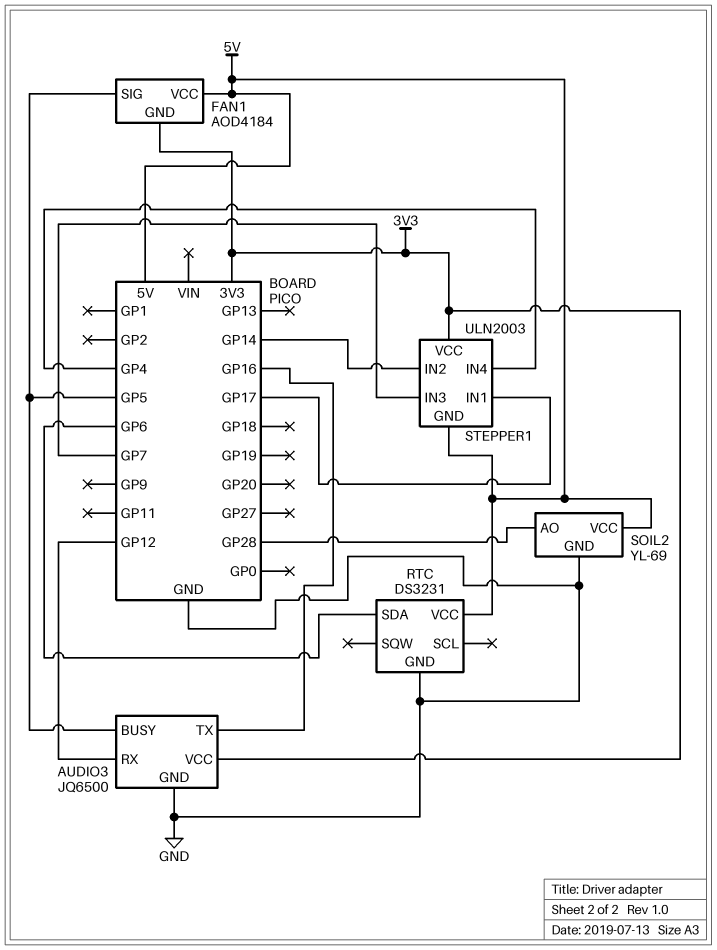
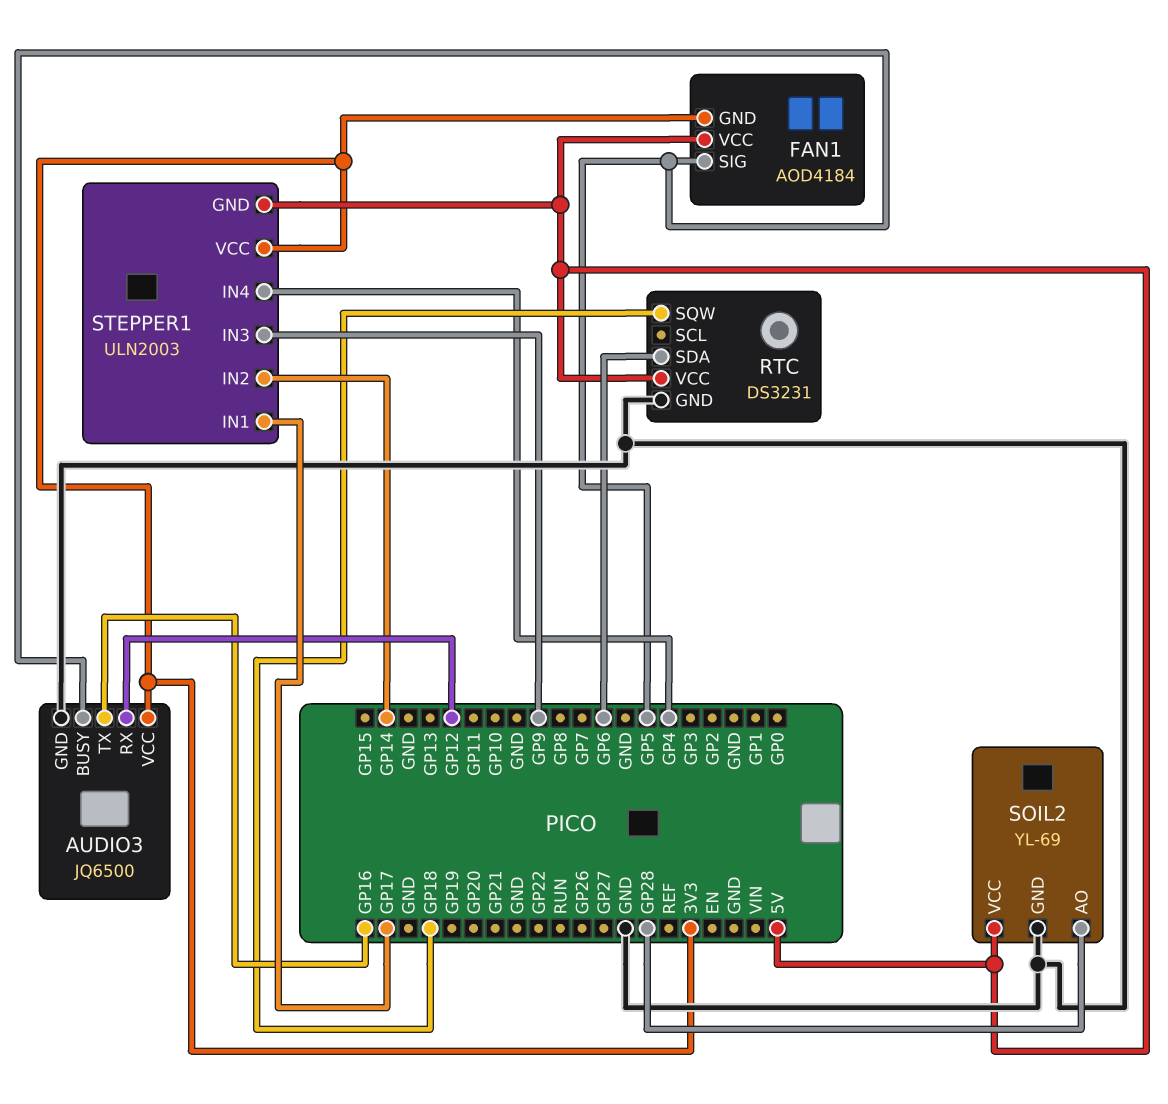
RTC pin SQW: none -> GP18
STEPPER1 pin IN3: GP7 -> GP9

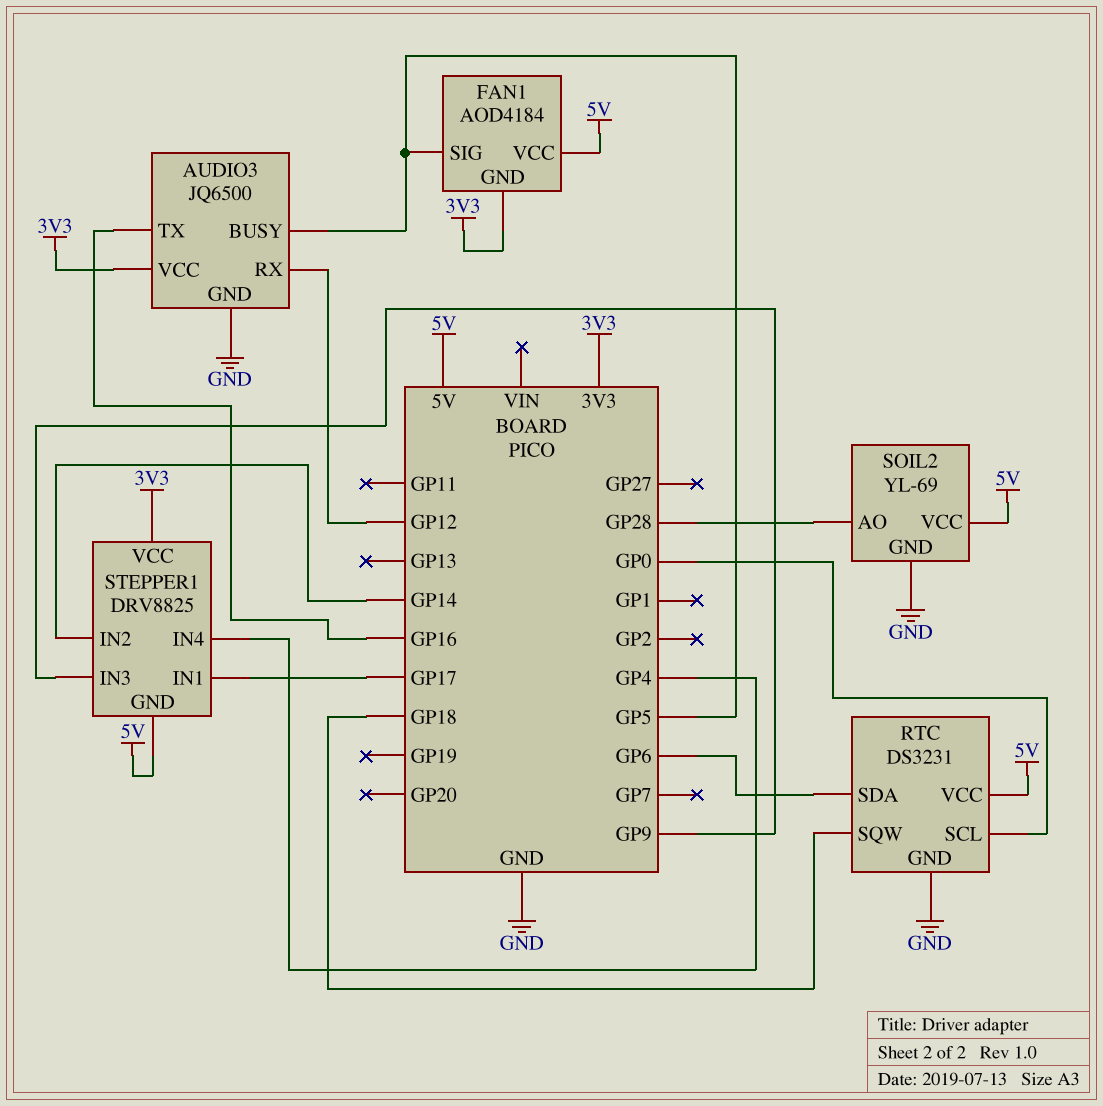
RTC pin SCL: none -> GP0
STEPPER1: ULN2003 -> DRV8825

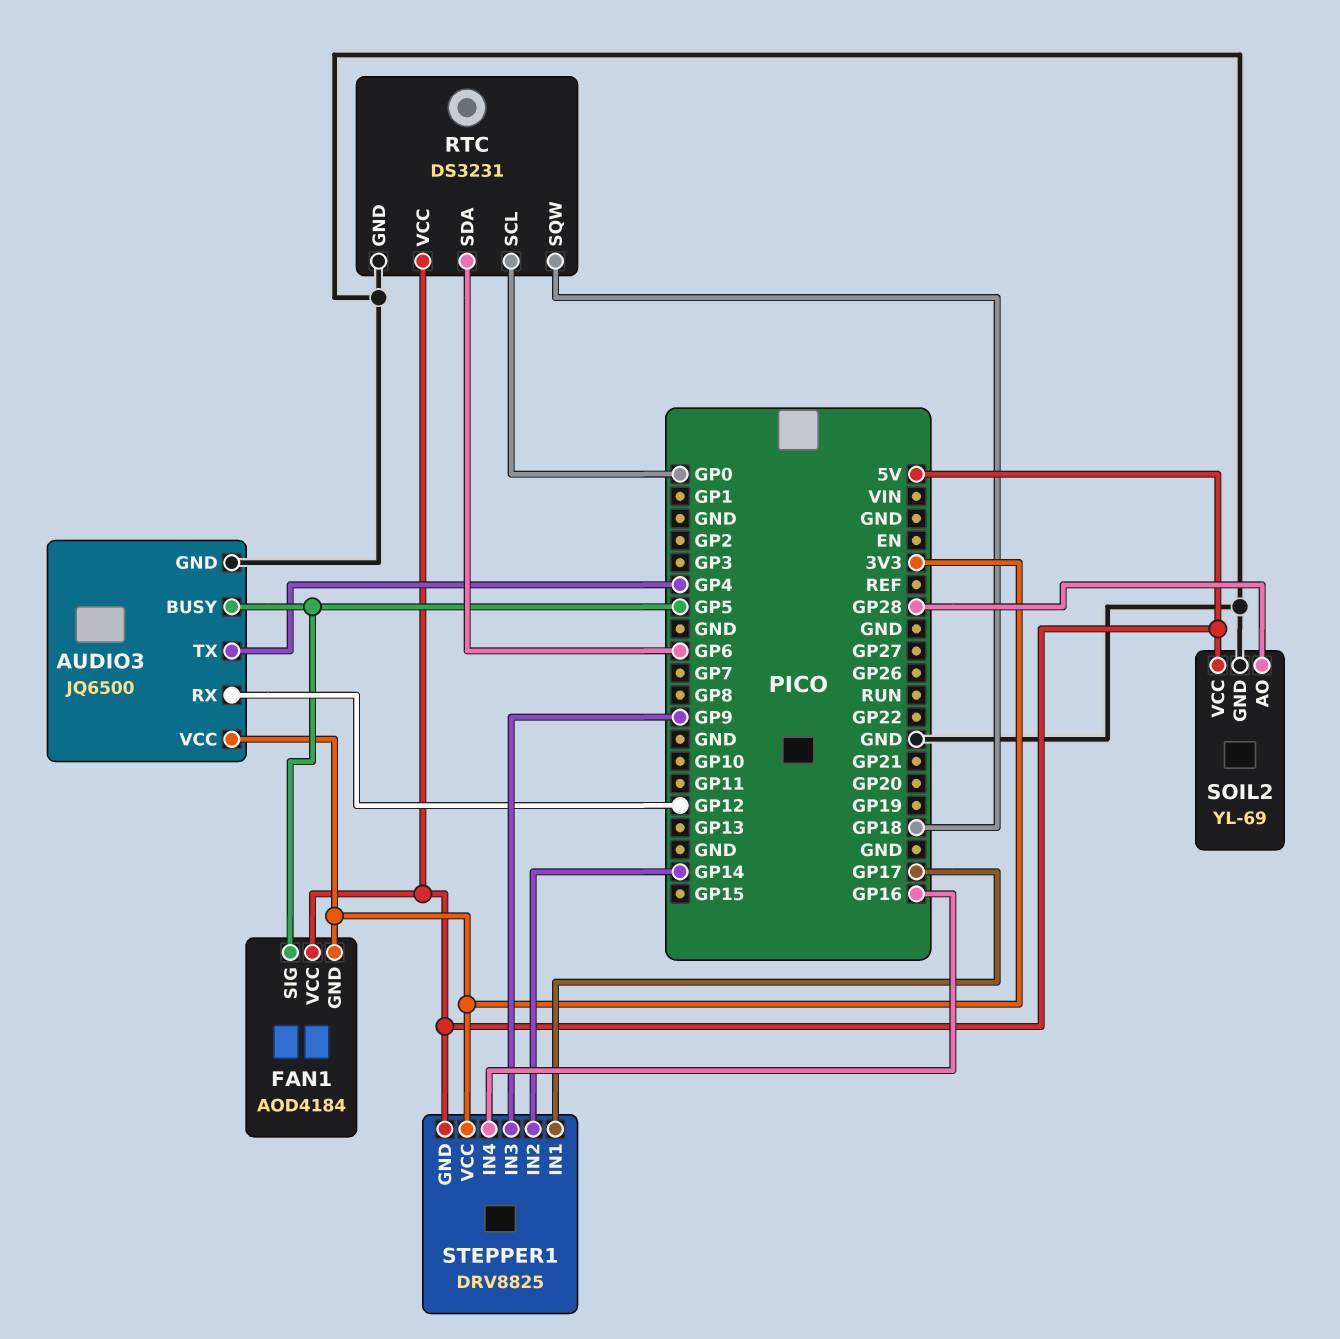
AUDIO3 pin TX: GP16 -> GP4
STEPPER1 pin IN4: GP4 -> GP16

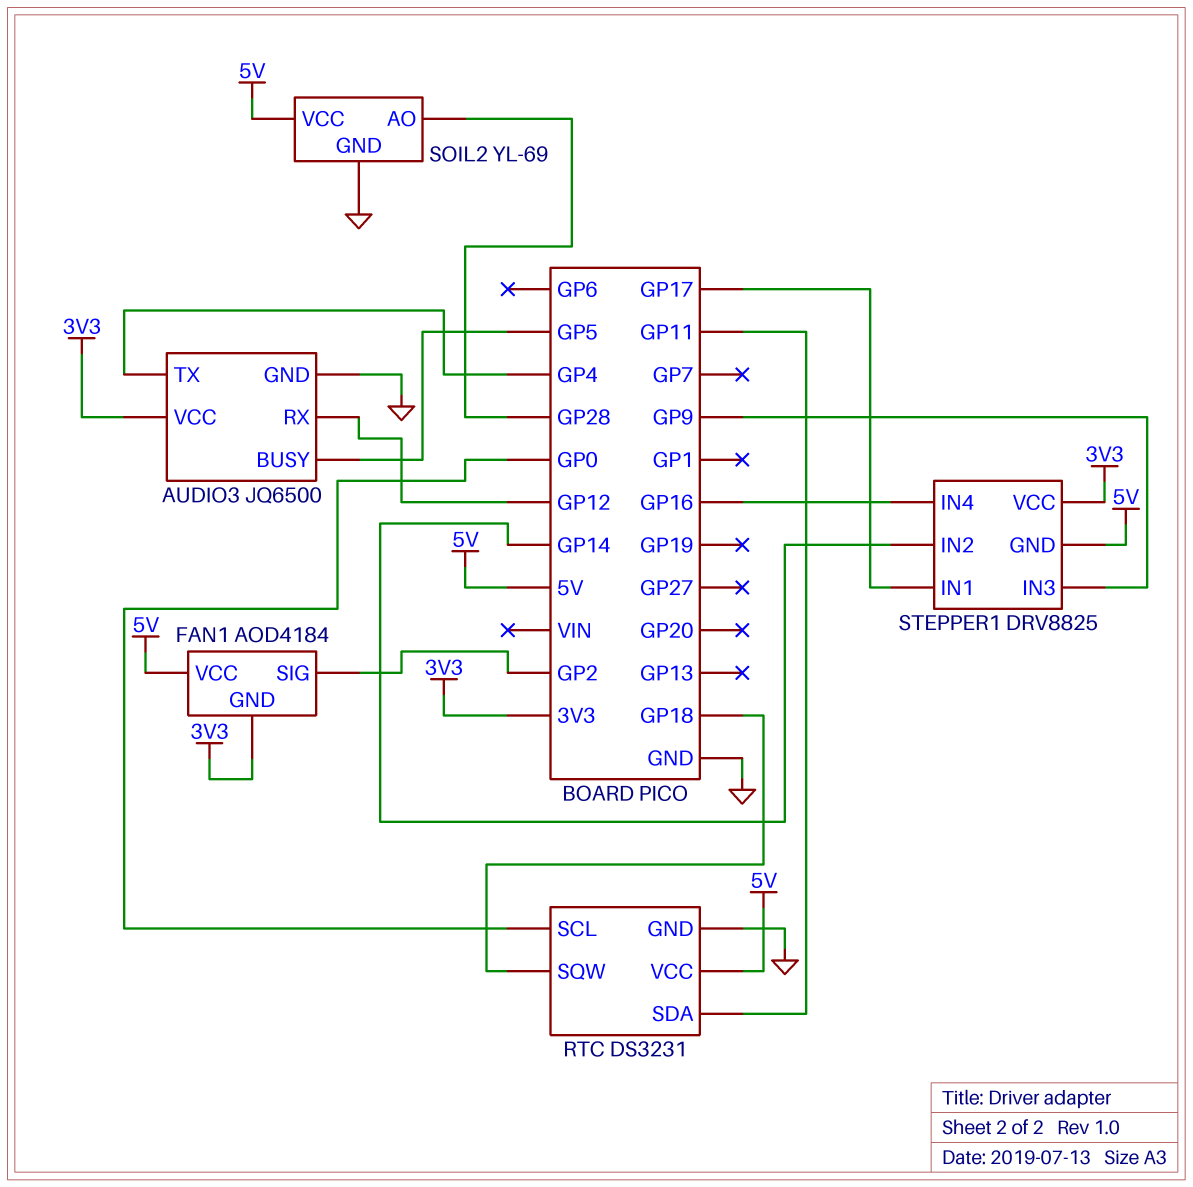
FAN1 pin SIG: GP5 -> GP2
RTC pin SDA: GP6 -> GP11

